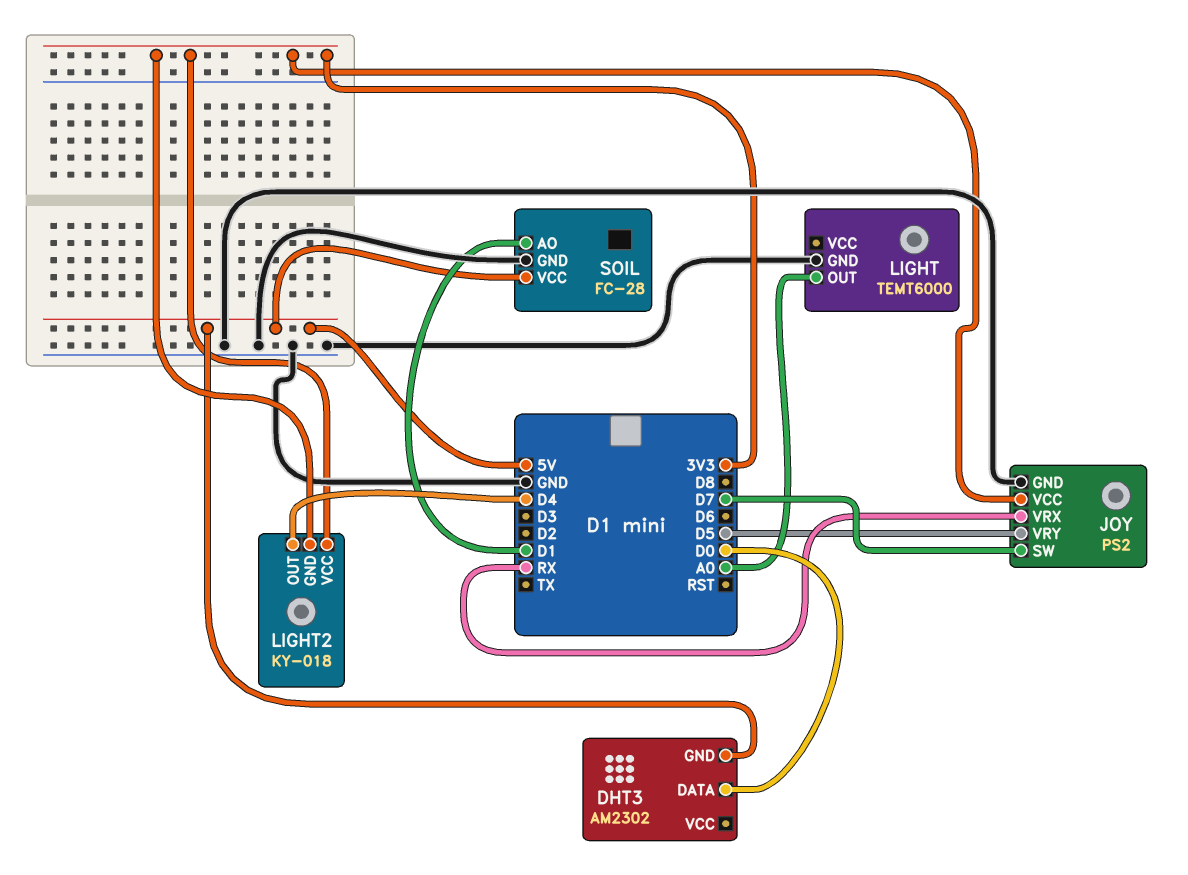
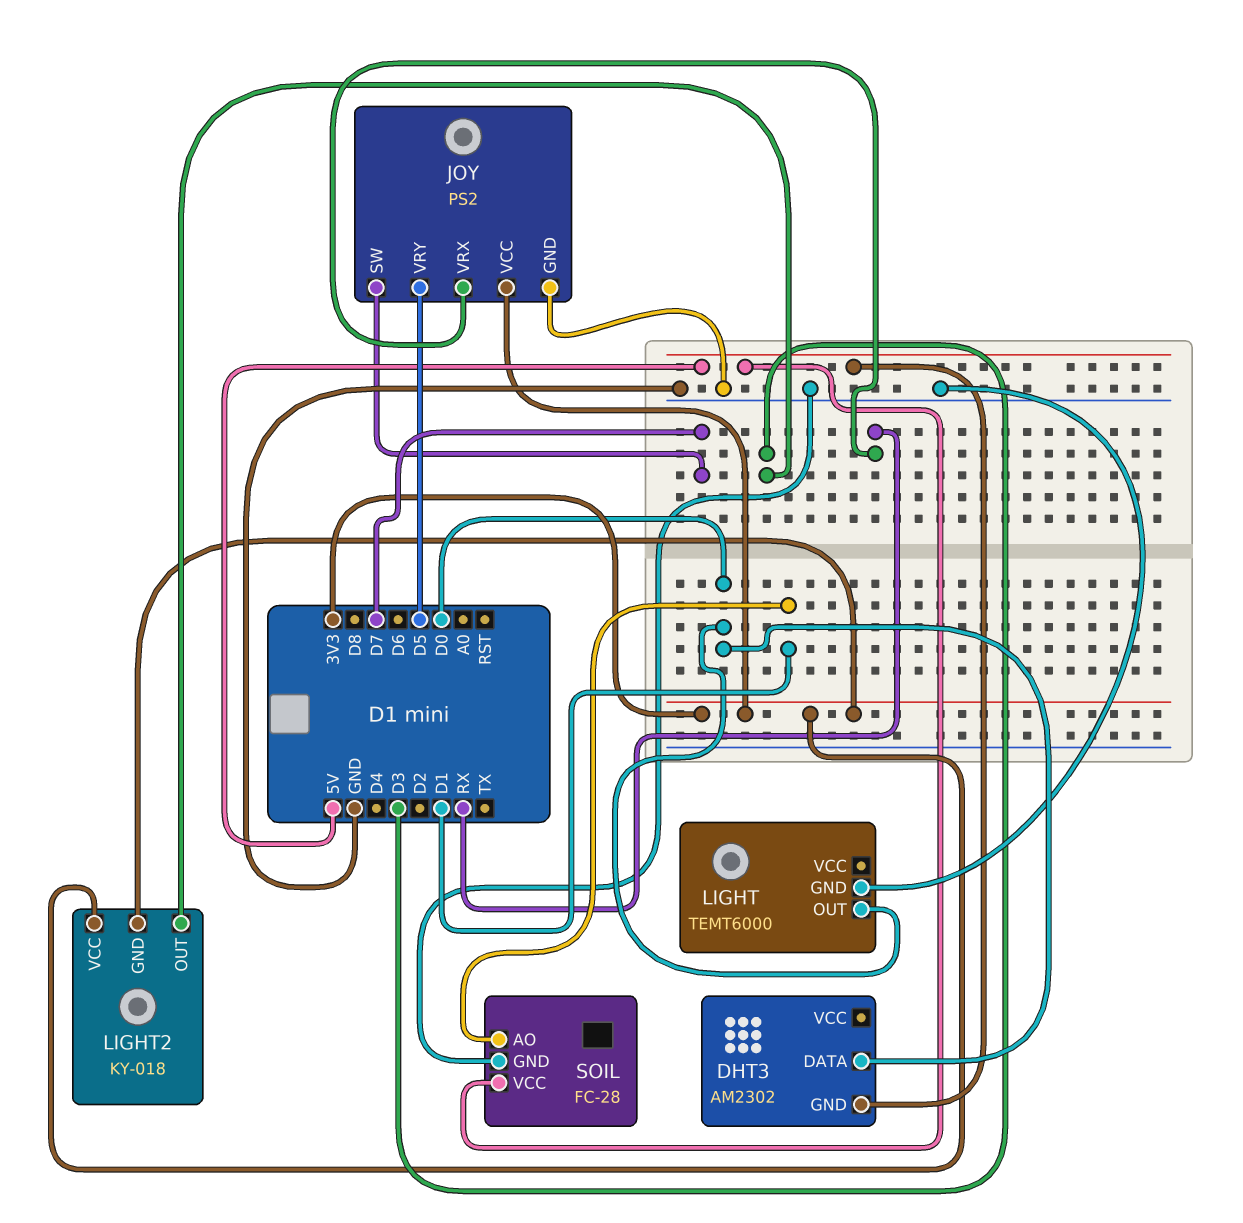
LIGHT pin OUT: A0 -> D0
LIGHT2 pin OUT: D4 -> D3

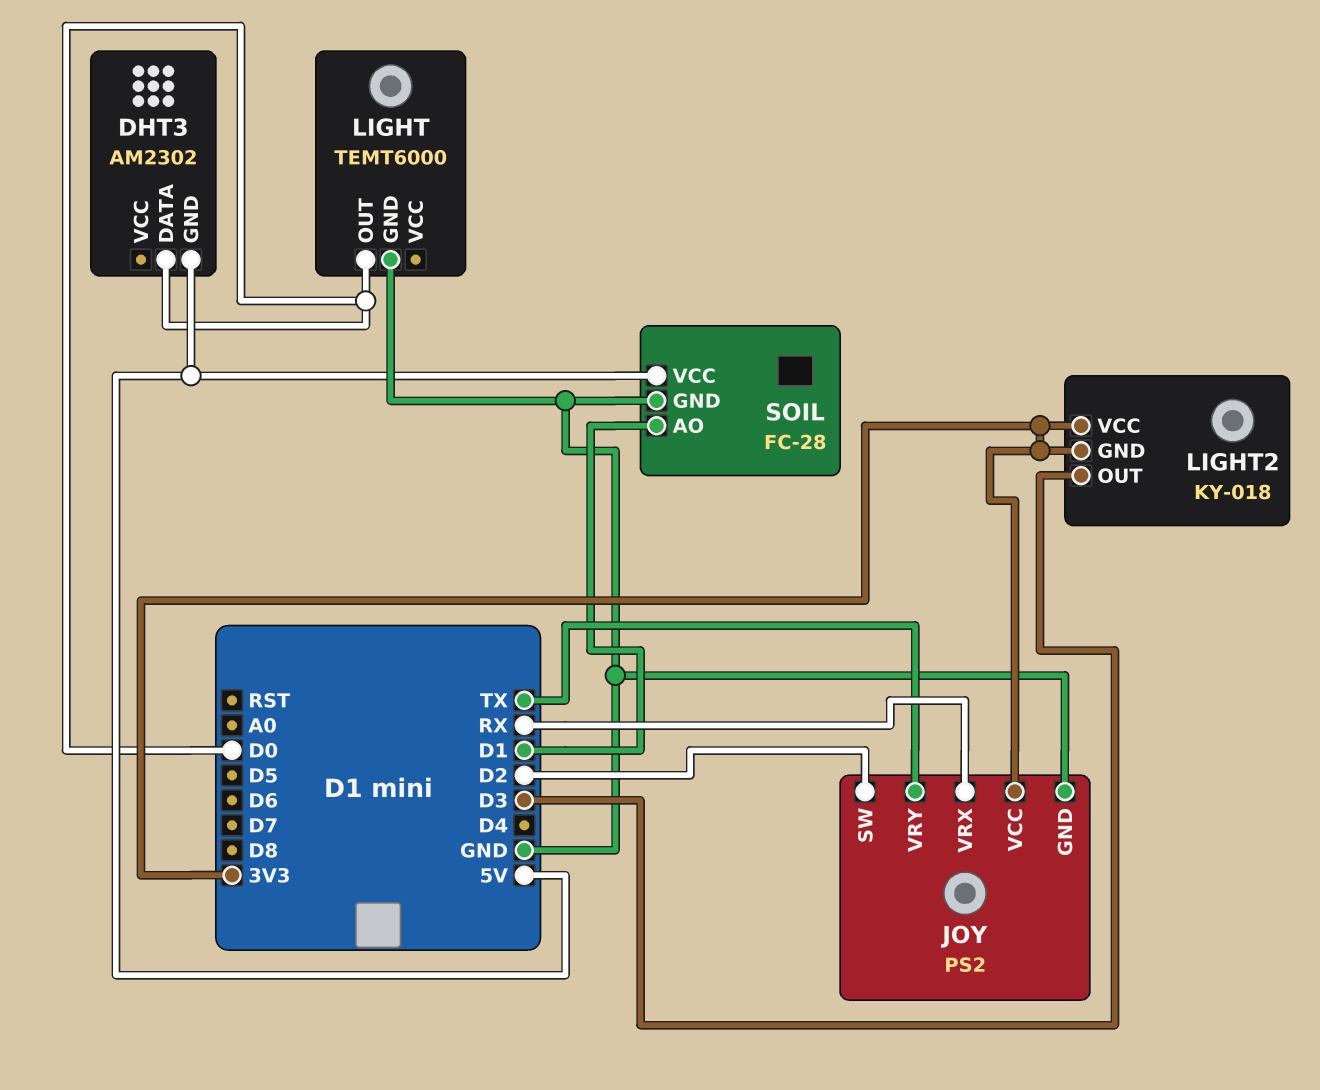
JOY pin SW: D7 -> D2
JOY pin VRY: D5 -> TX

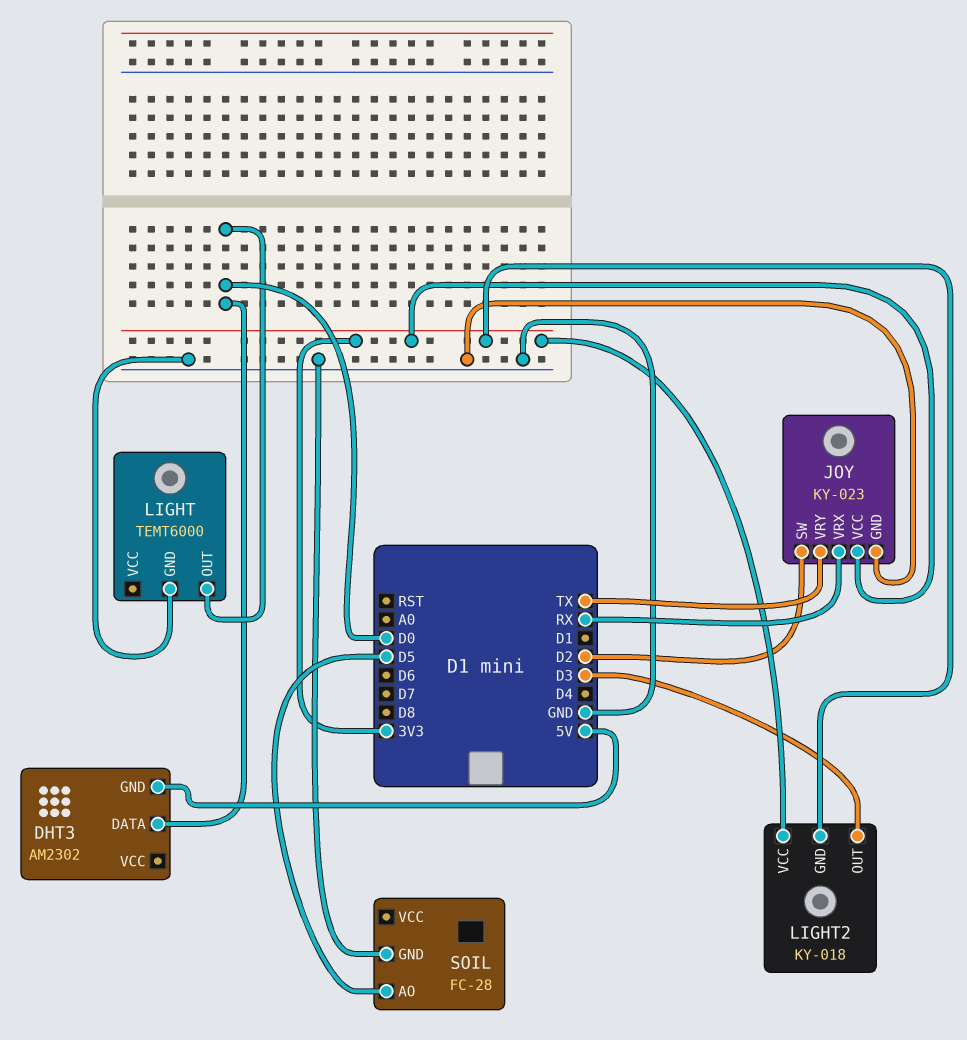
JOY: PS2 -> KY-023
SOIL pin AO: D1 -> D5
SOIL pin VCC: 5V -> none

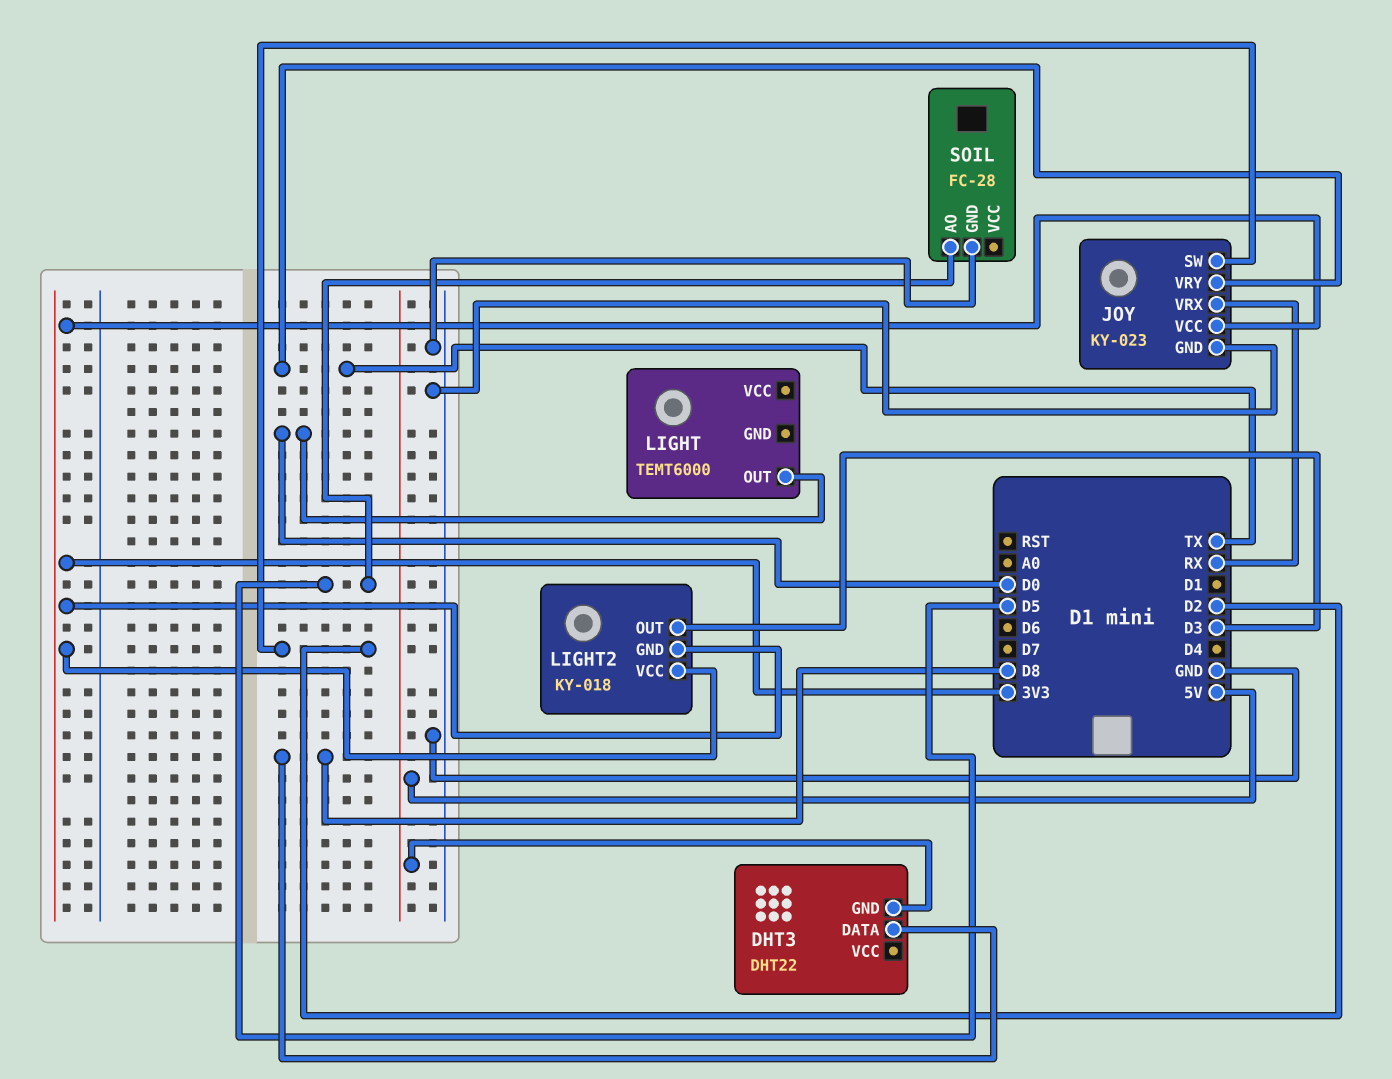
DHT3: AM2302 -> DHT22
DHT3 pin DATA: D0 -> D8
LIGHT pin GND: GND -> none

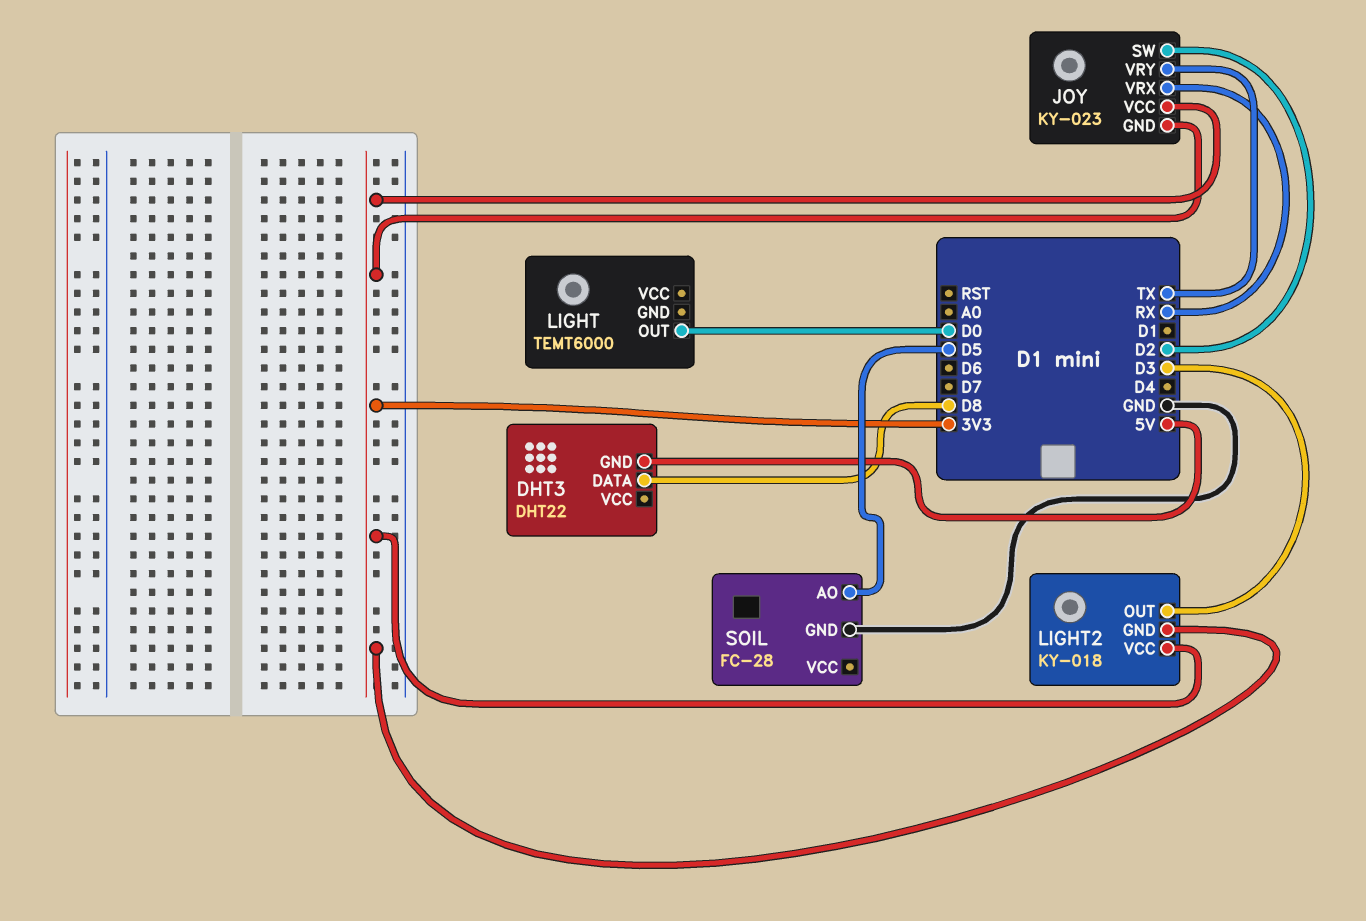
JOY pin GND: GND -> 3V3

